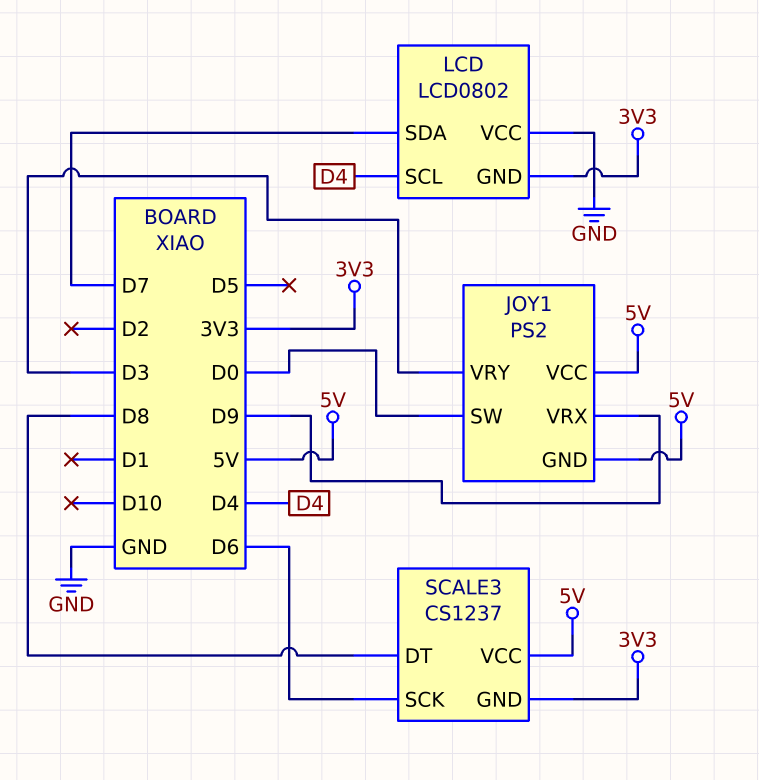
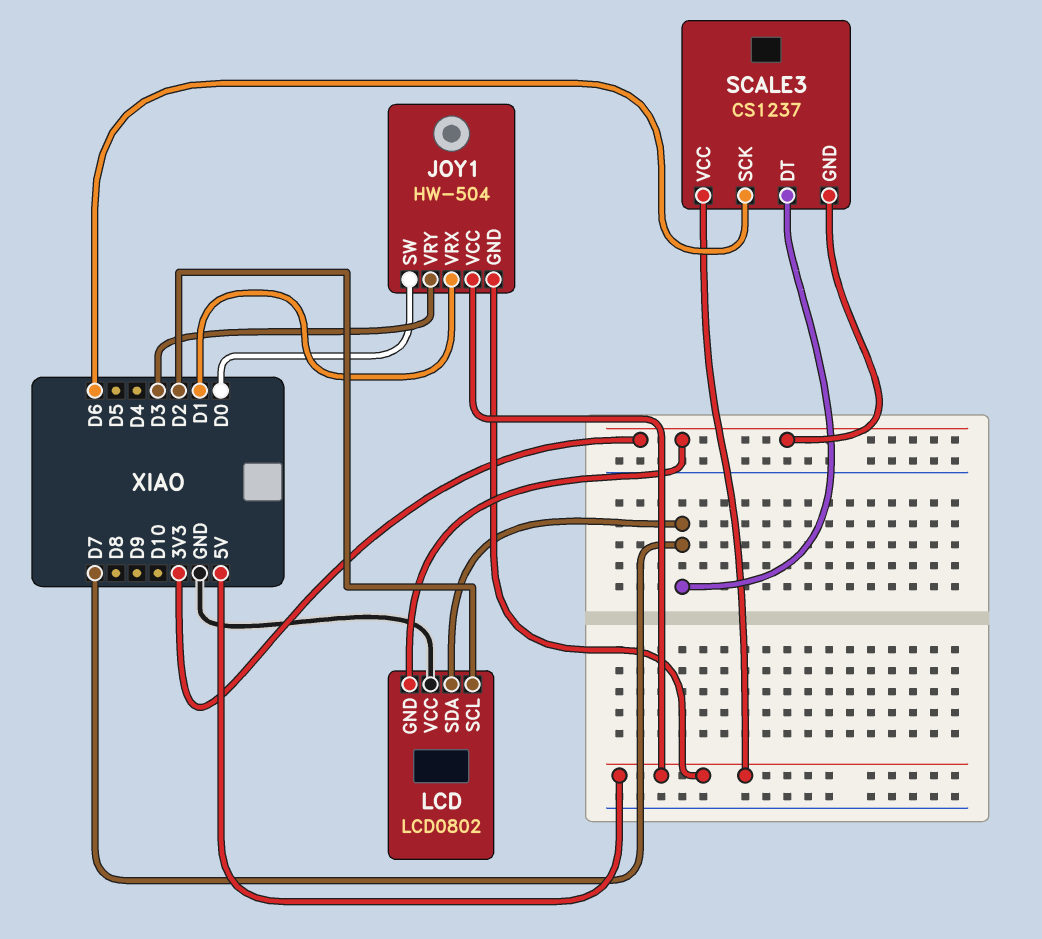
JOY1: PS2 -> HW-504
JOY1 pin VRX: D9 -> D1
LCD pin SCL: D4 -> D2
SCALE3 pin DT: D8 -> D7

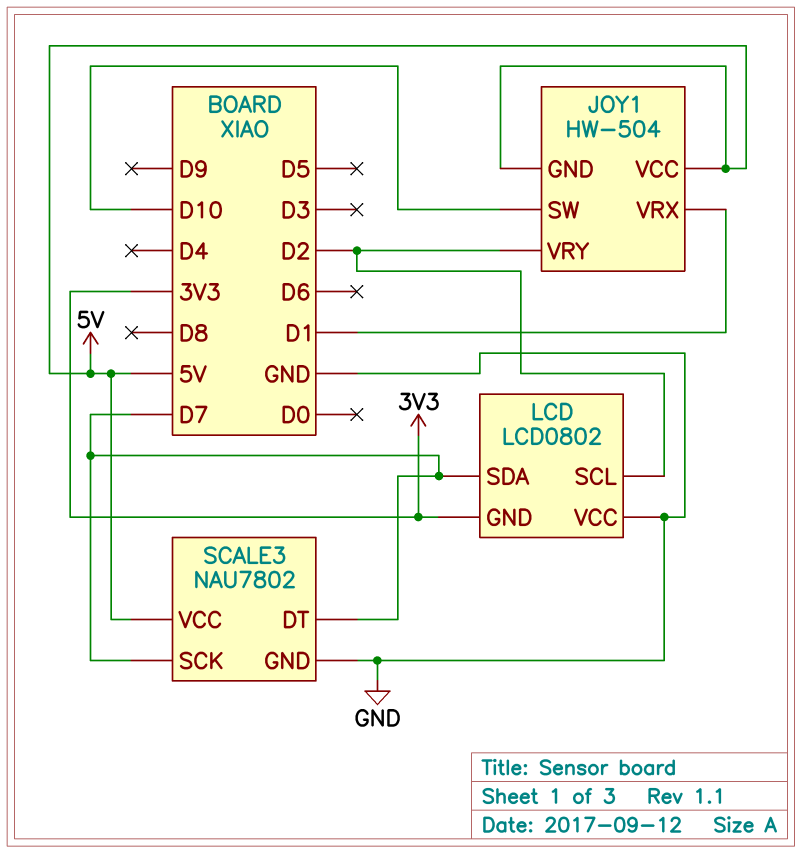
JOY1 pin SW: D0 -> D10
JOY1 pin VRY: D3 -> D2
SCALE3: CS1237 -> NAU7802
SCALE3 pin GND: 3V3 -> GND
SCALE3 pin SCK: D6 -> D7

